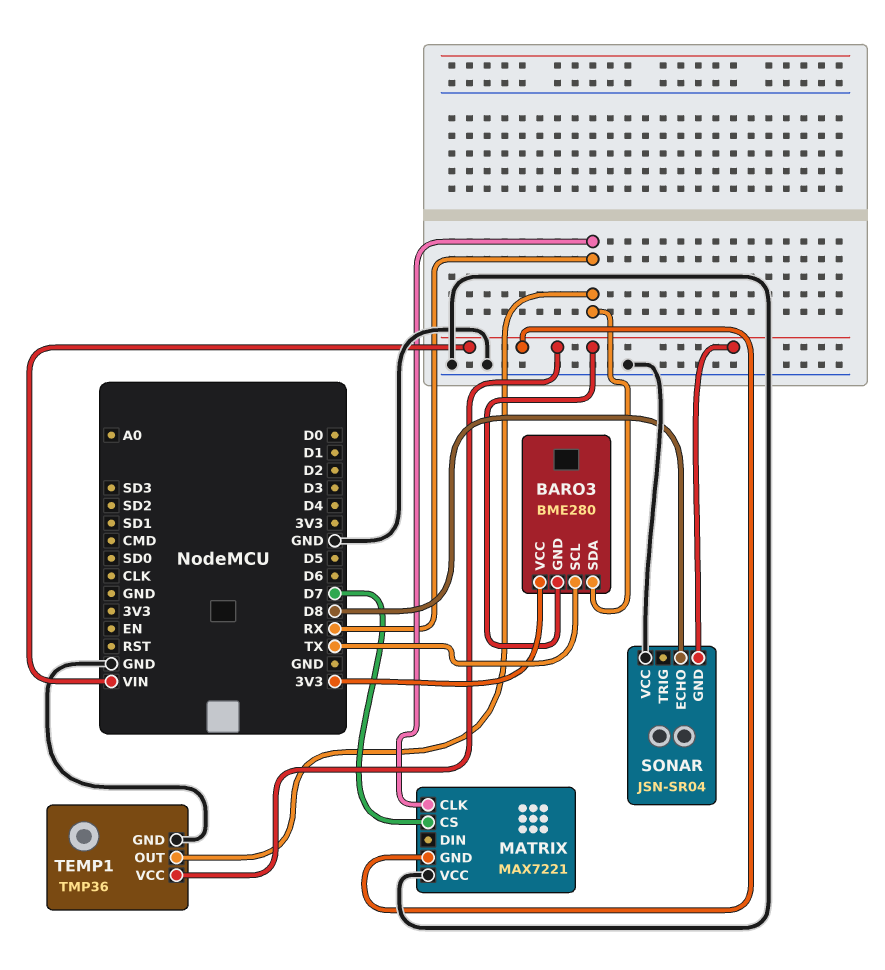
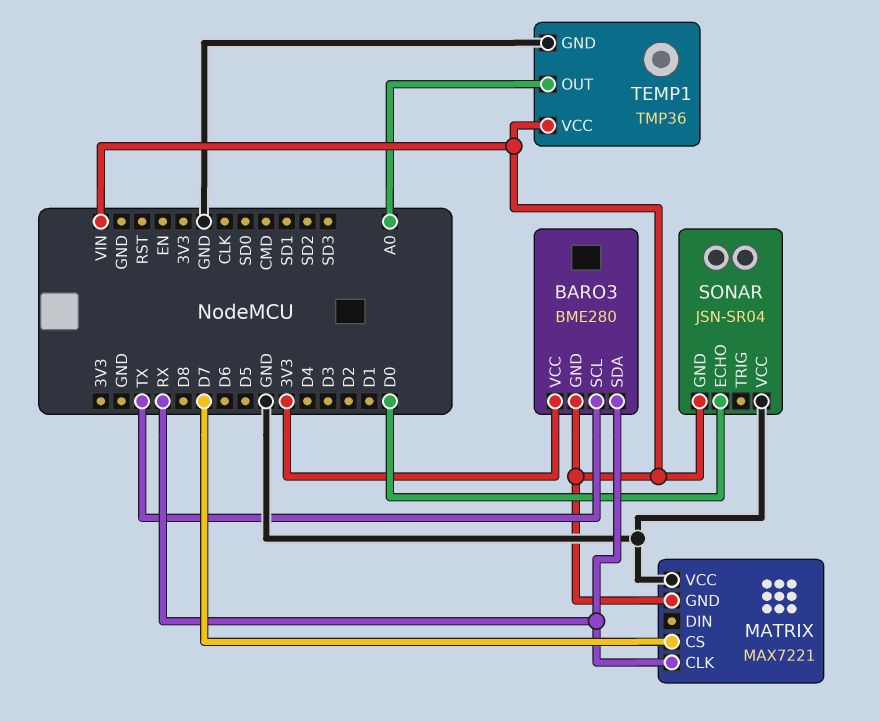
SONAR pin ECHO: D8 -> D0
TEMP1 pin OUT: RX -> A0

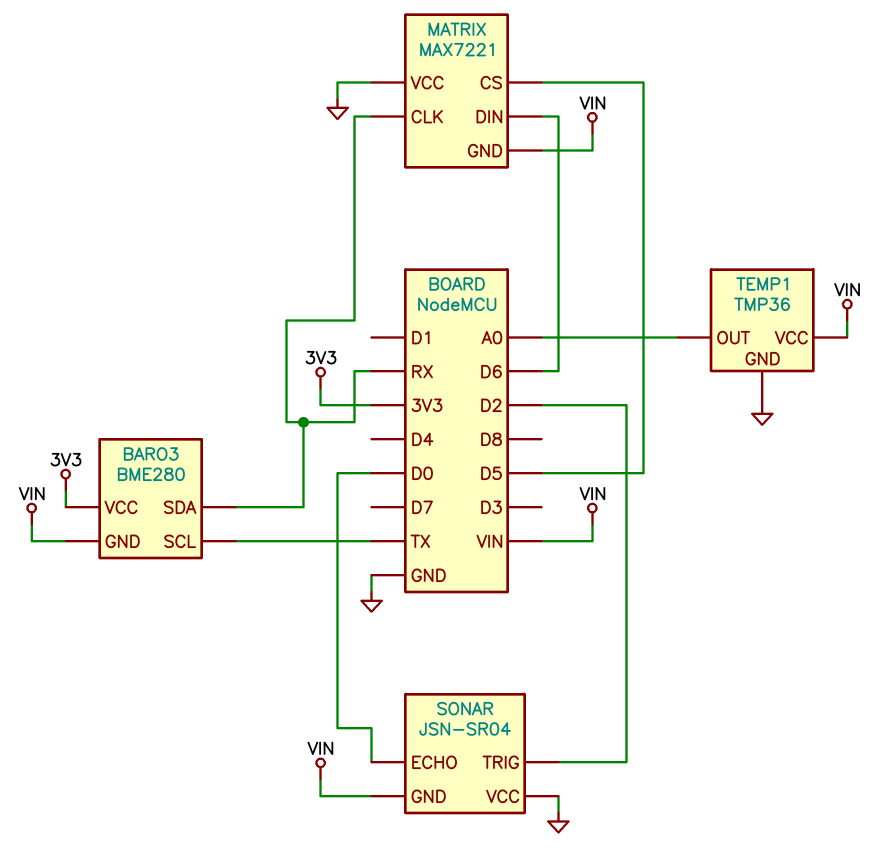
MATRIX pin CS: D7 -> D5
MATRIX pin DIN: none -> D6
SONAR pin TRIG: none -> D2

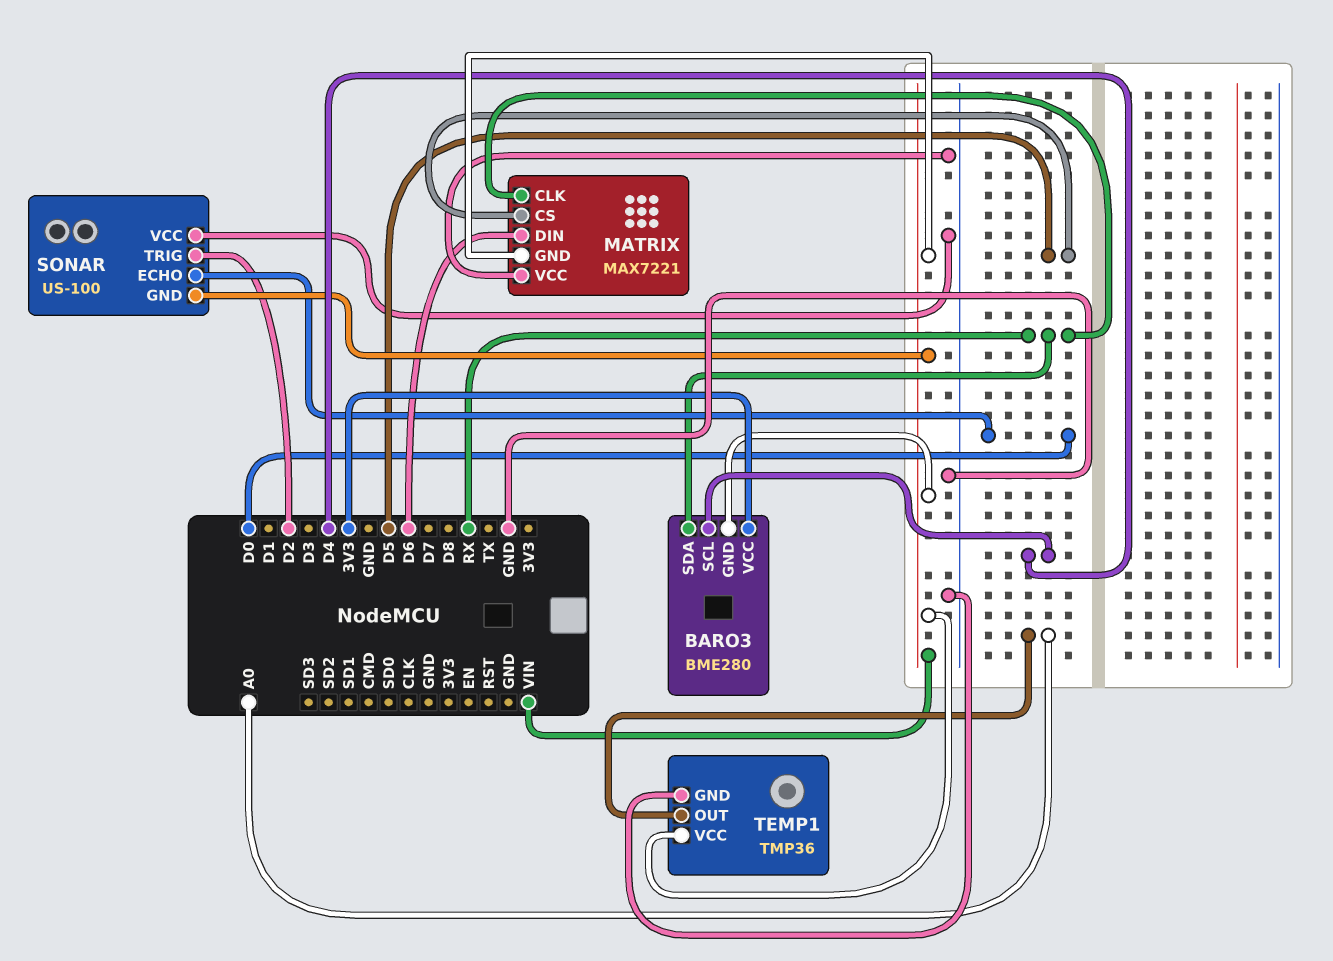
BARO3 pin SCL: TX -> D4
SONAR: JSN-SR04 -> US-100

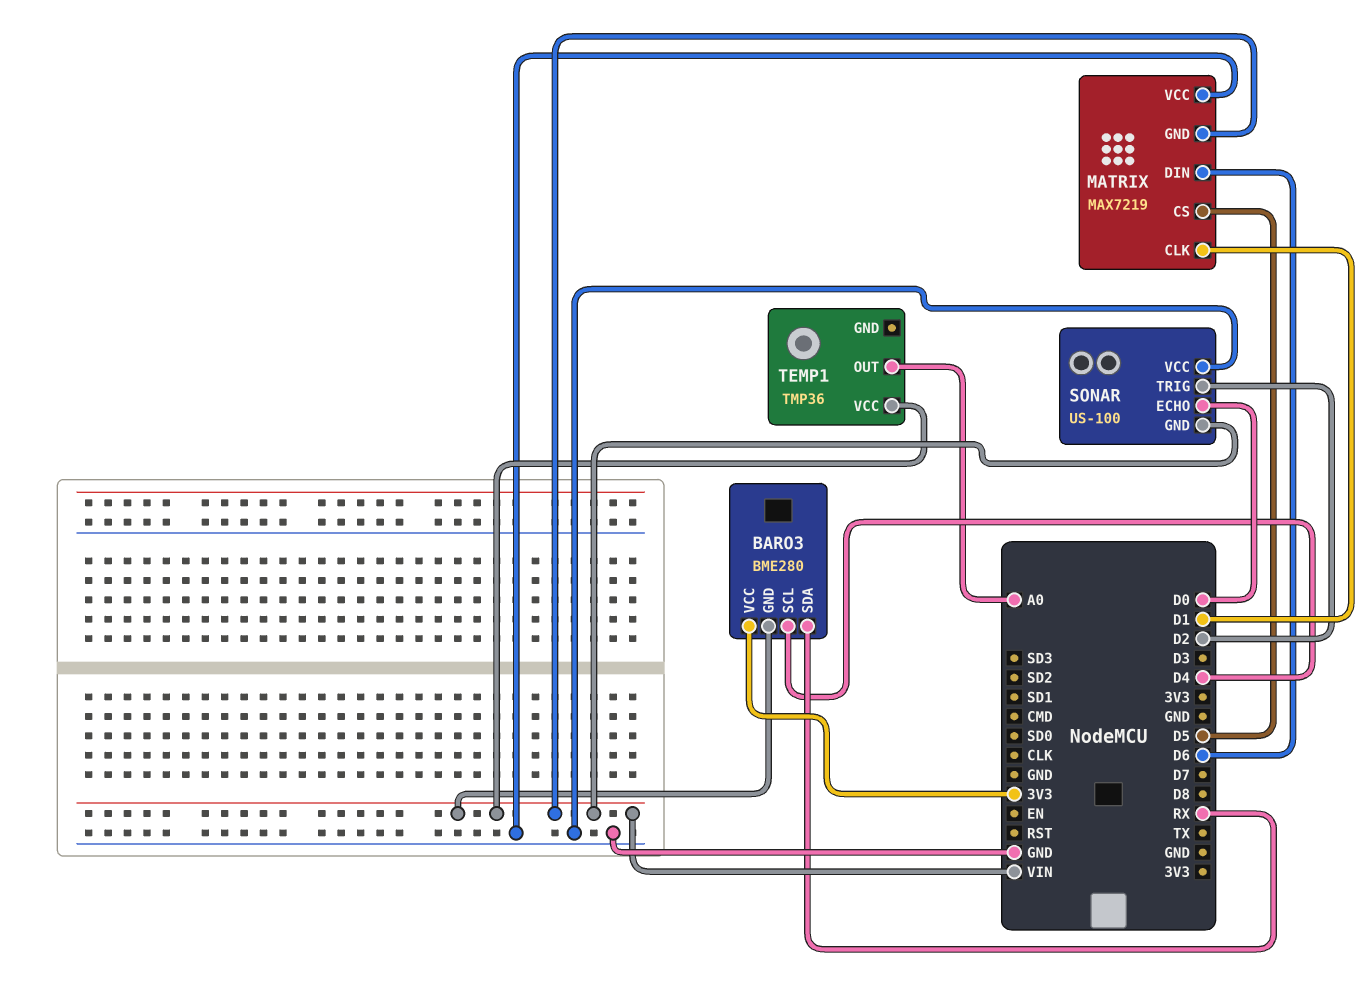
MATRIX: MAX7221 -> MAX7219
MATRIX pin CLK: RX -> D1
TEMP1 pin GND: GND -> none

